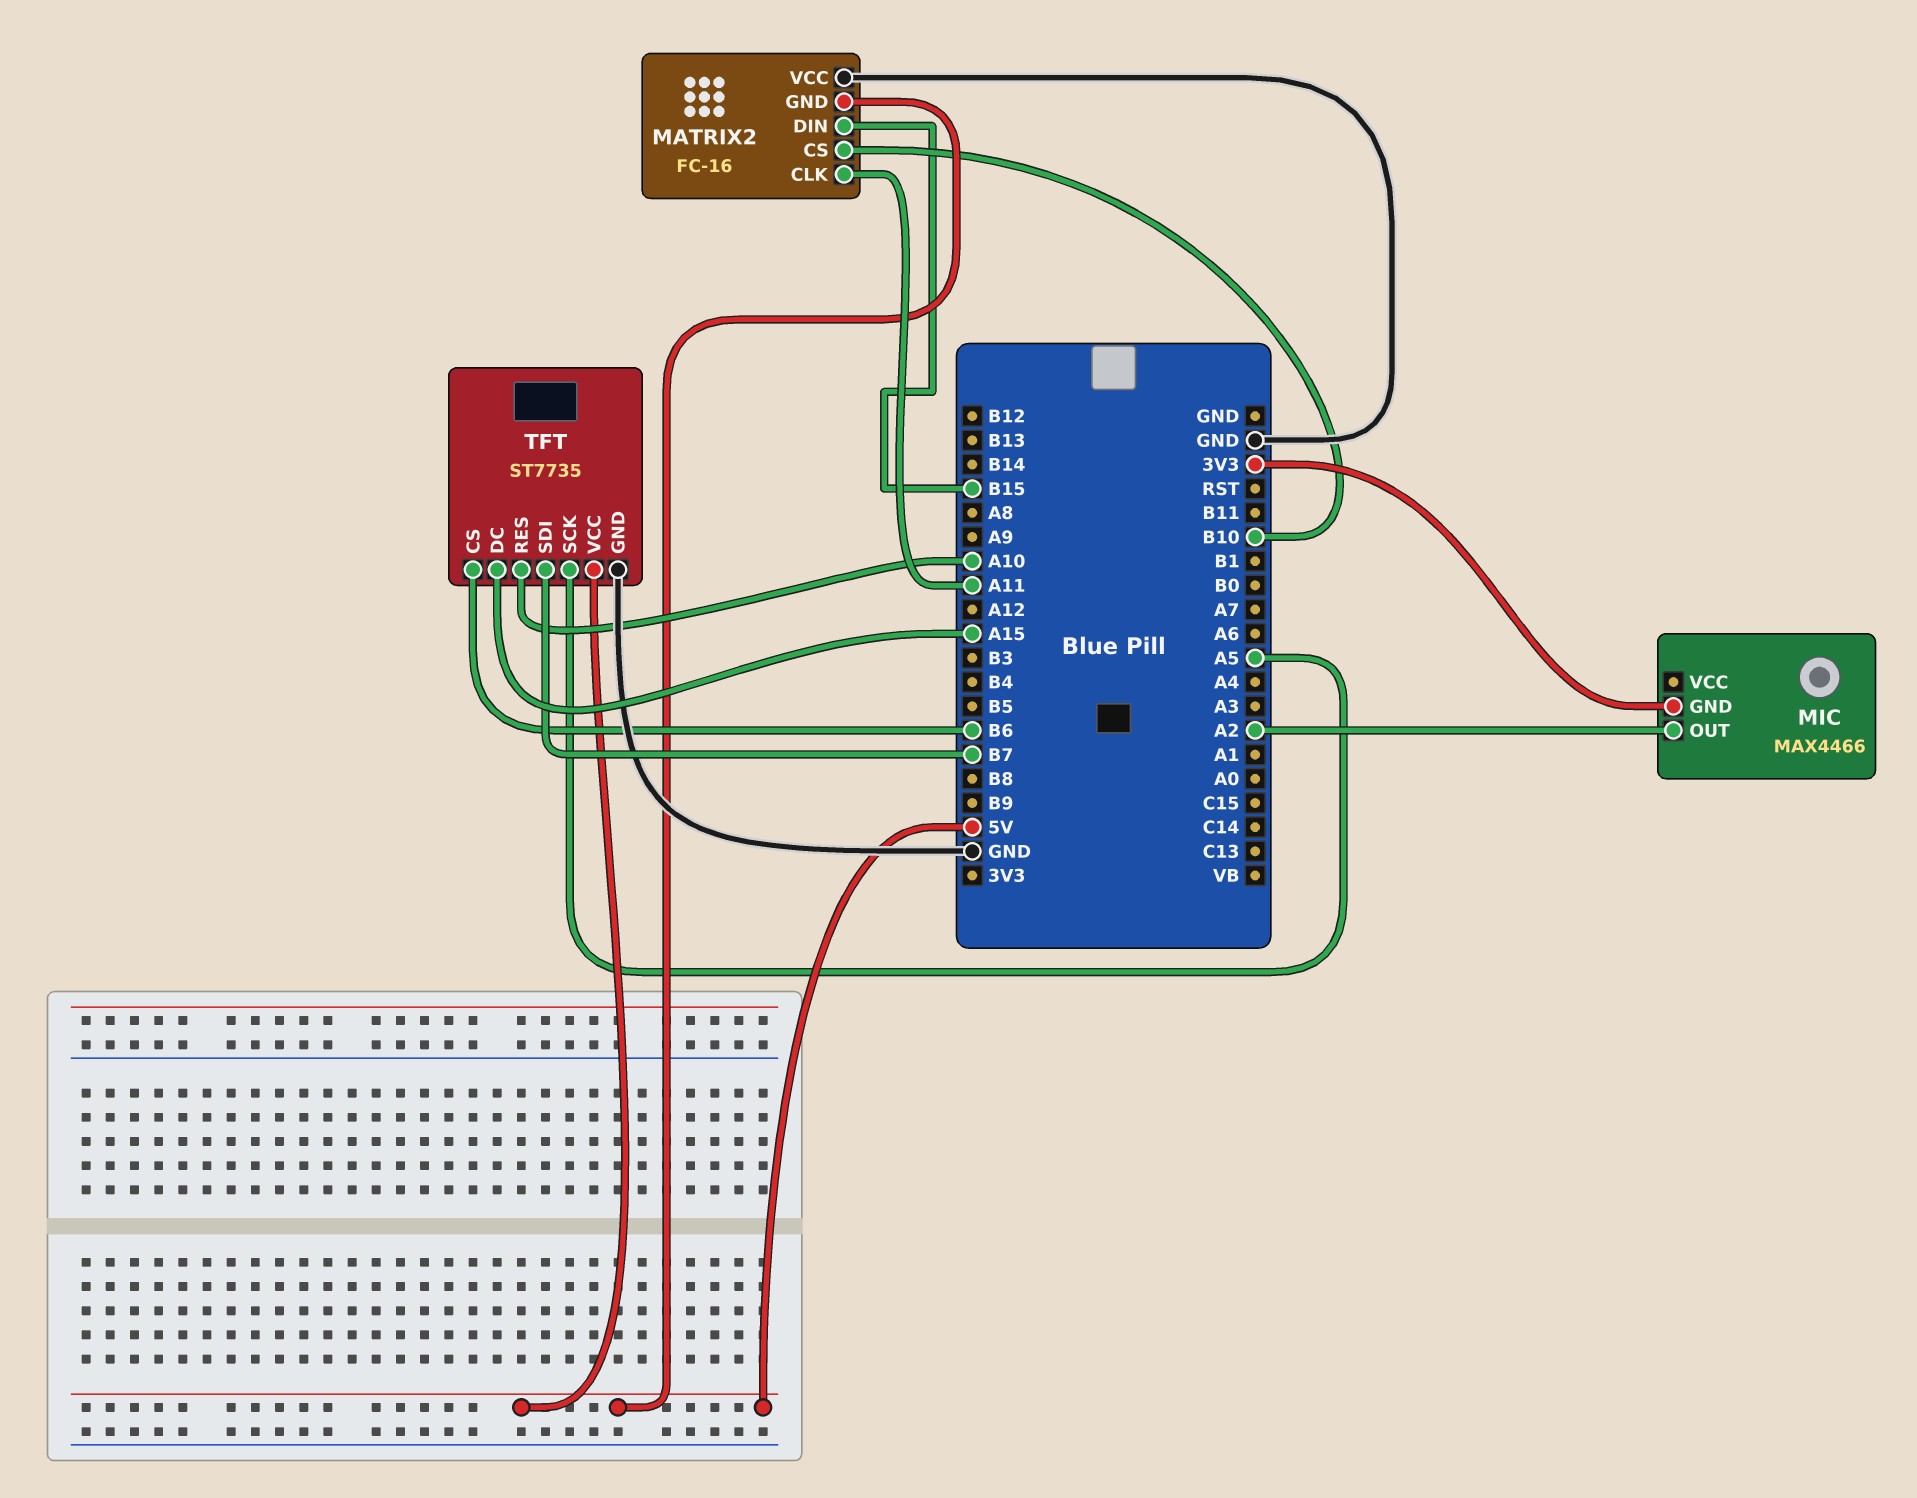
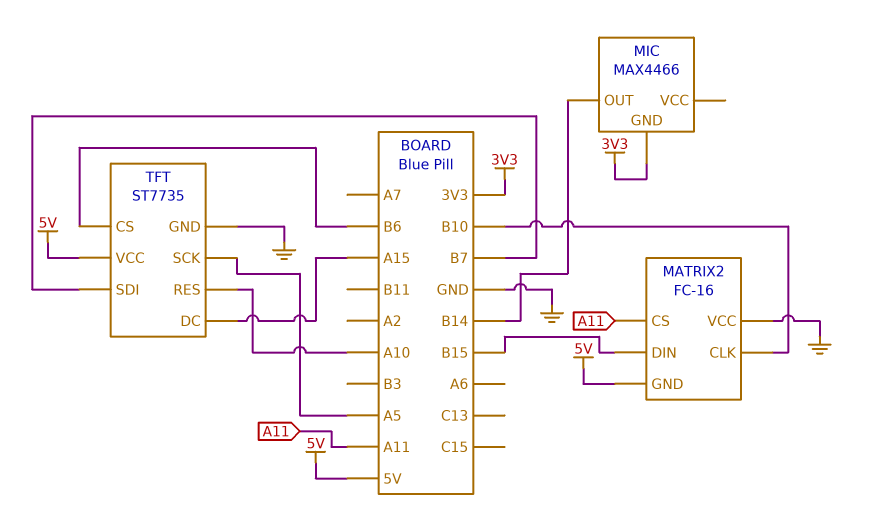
MATRIX2 pin CLK: A11 -> B10
MATRIX2 pin CS: B10 -> A11
MIC pin OUT: A2 -> B14

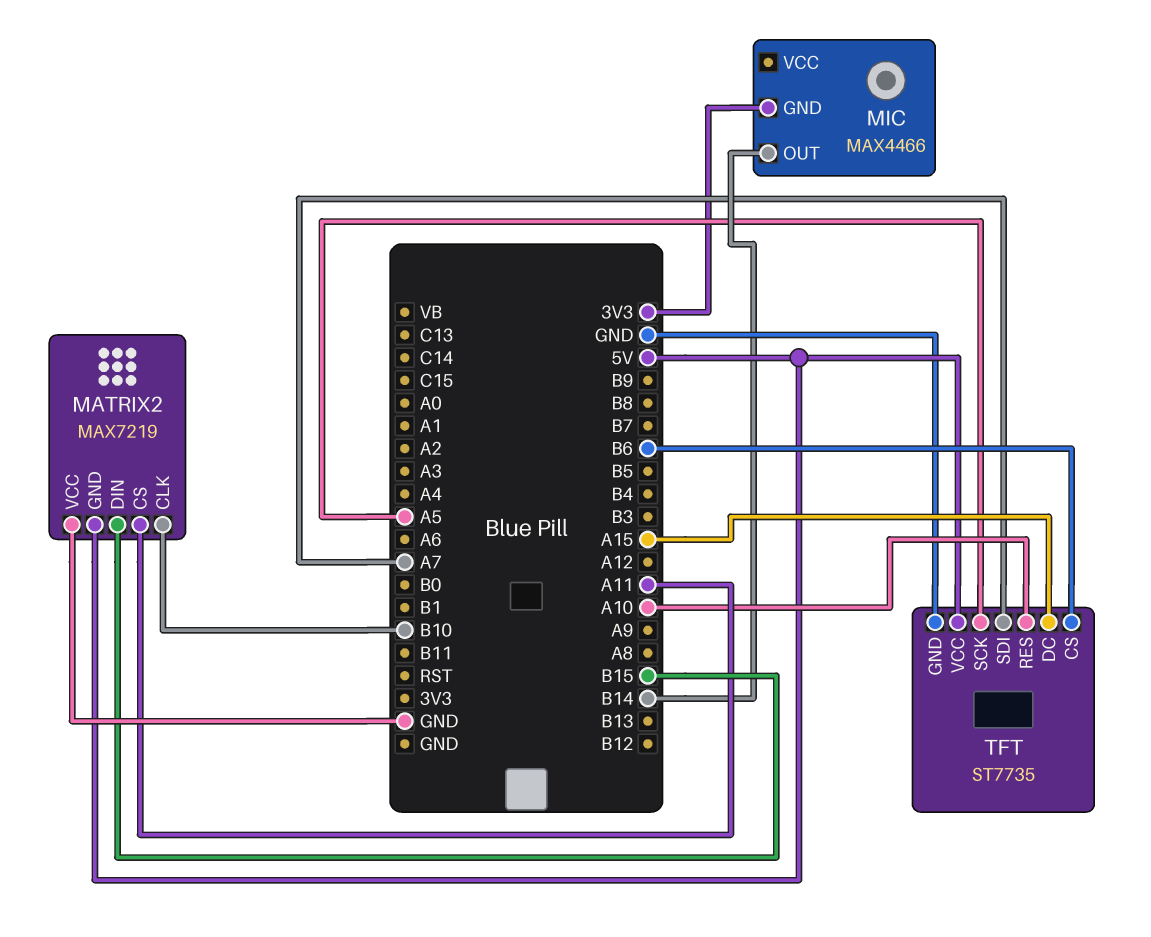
MATRIX2: FC-16 -> MAX7219
TFT pin SDI: B7 -> A7

